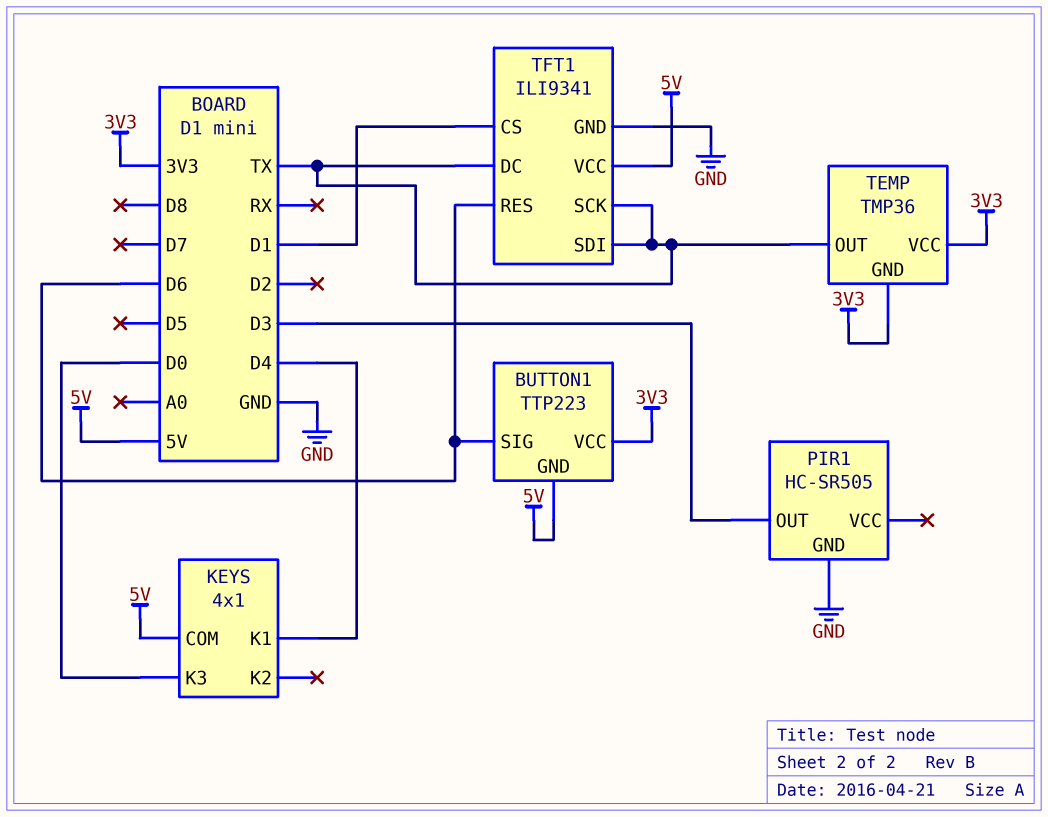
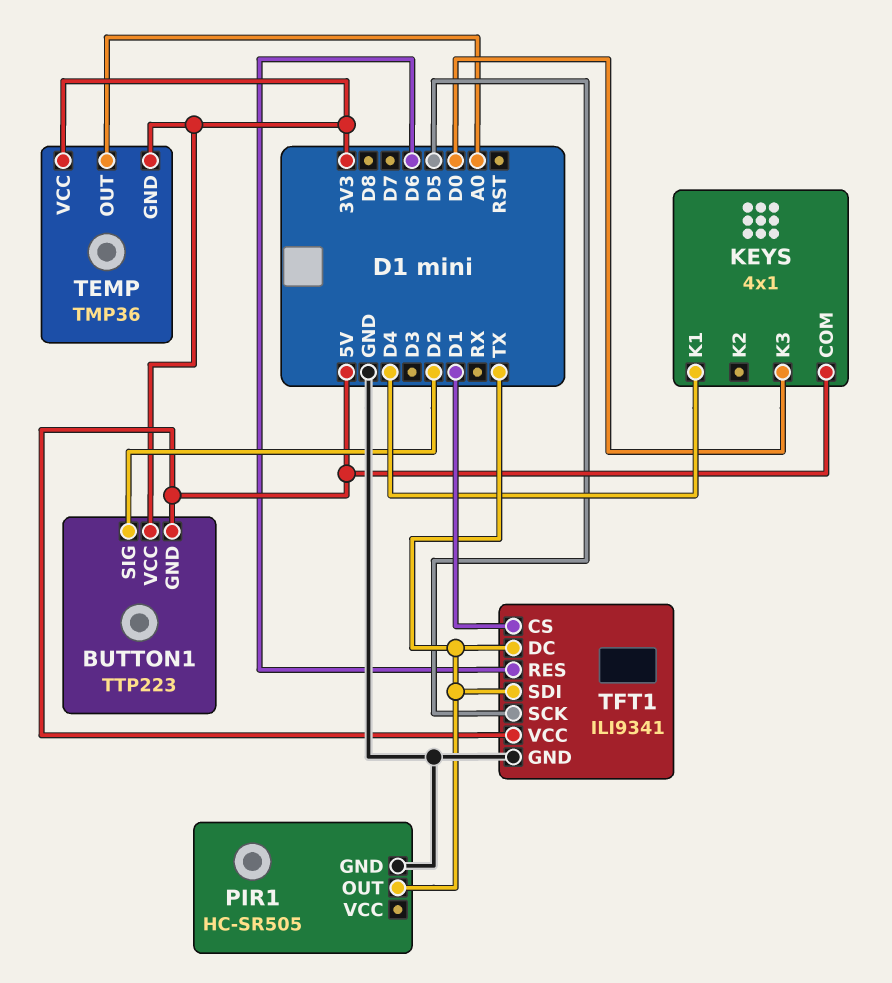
BUTTON1 pin SIG: D6 -> D2
PIR1 pin OUT: D3 -> TX
TEMP pin OUT: TX -> A0
TFT1 pin SCK: TX -> D5

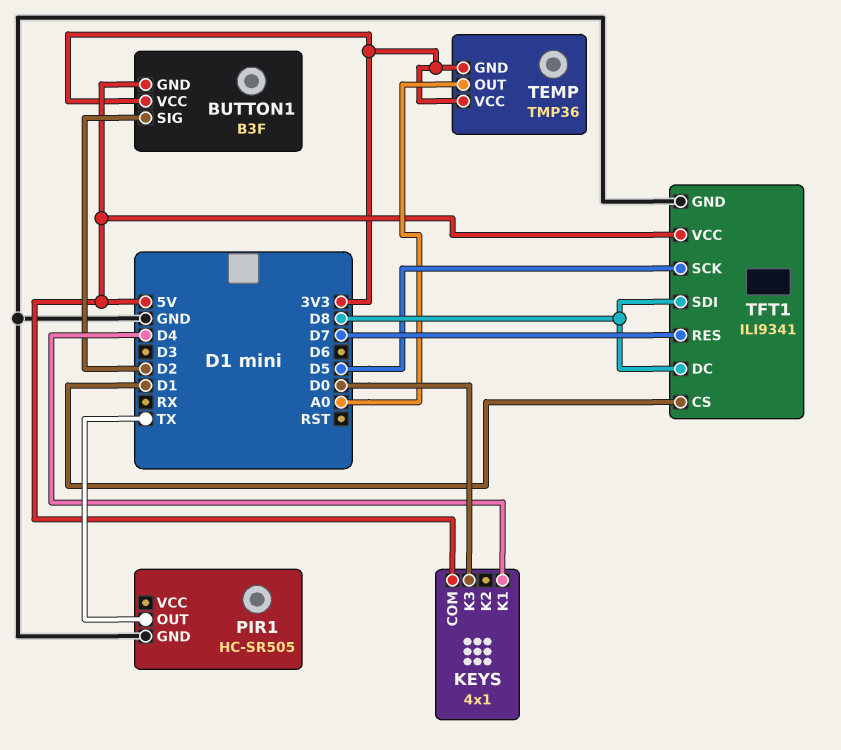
BUTTON1: TTP223 -> B3F
TFT1 pin DC: TX -> D8
TFT1 pin RES: D6 -> D7
TFT1 pin SDI: TX -> D8

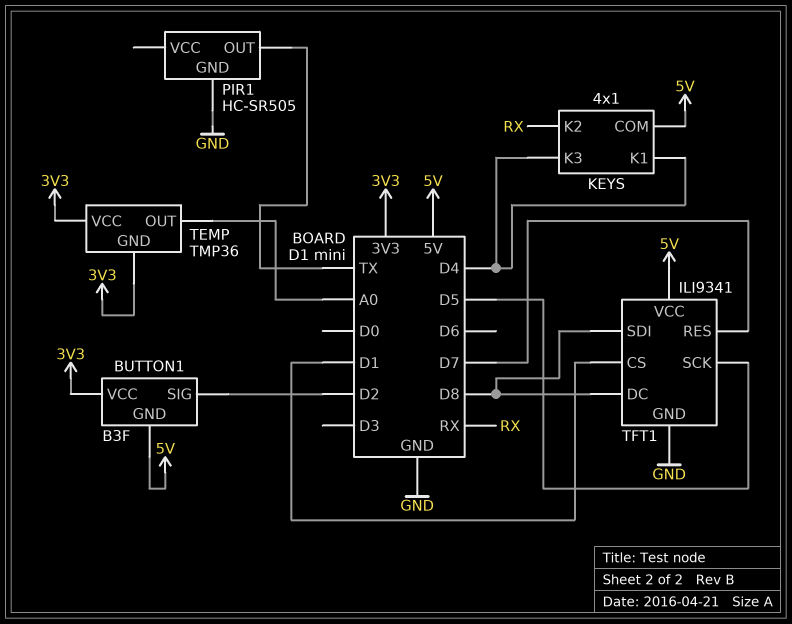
KEYS pin K2: none -> RX
KEYS pin K3: D0 -> D4

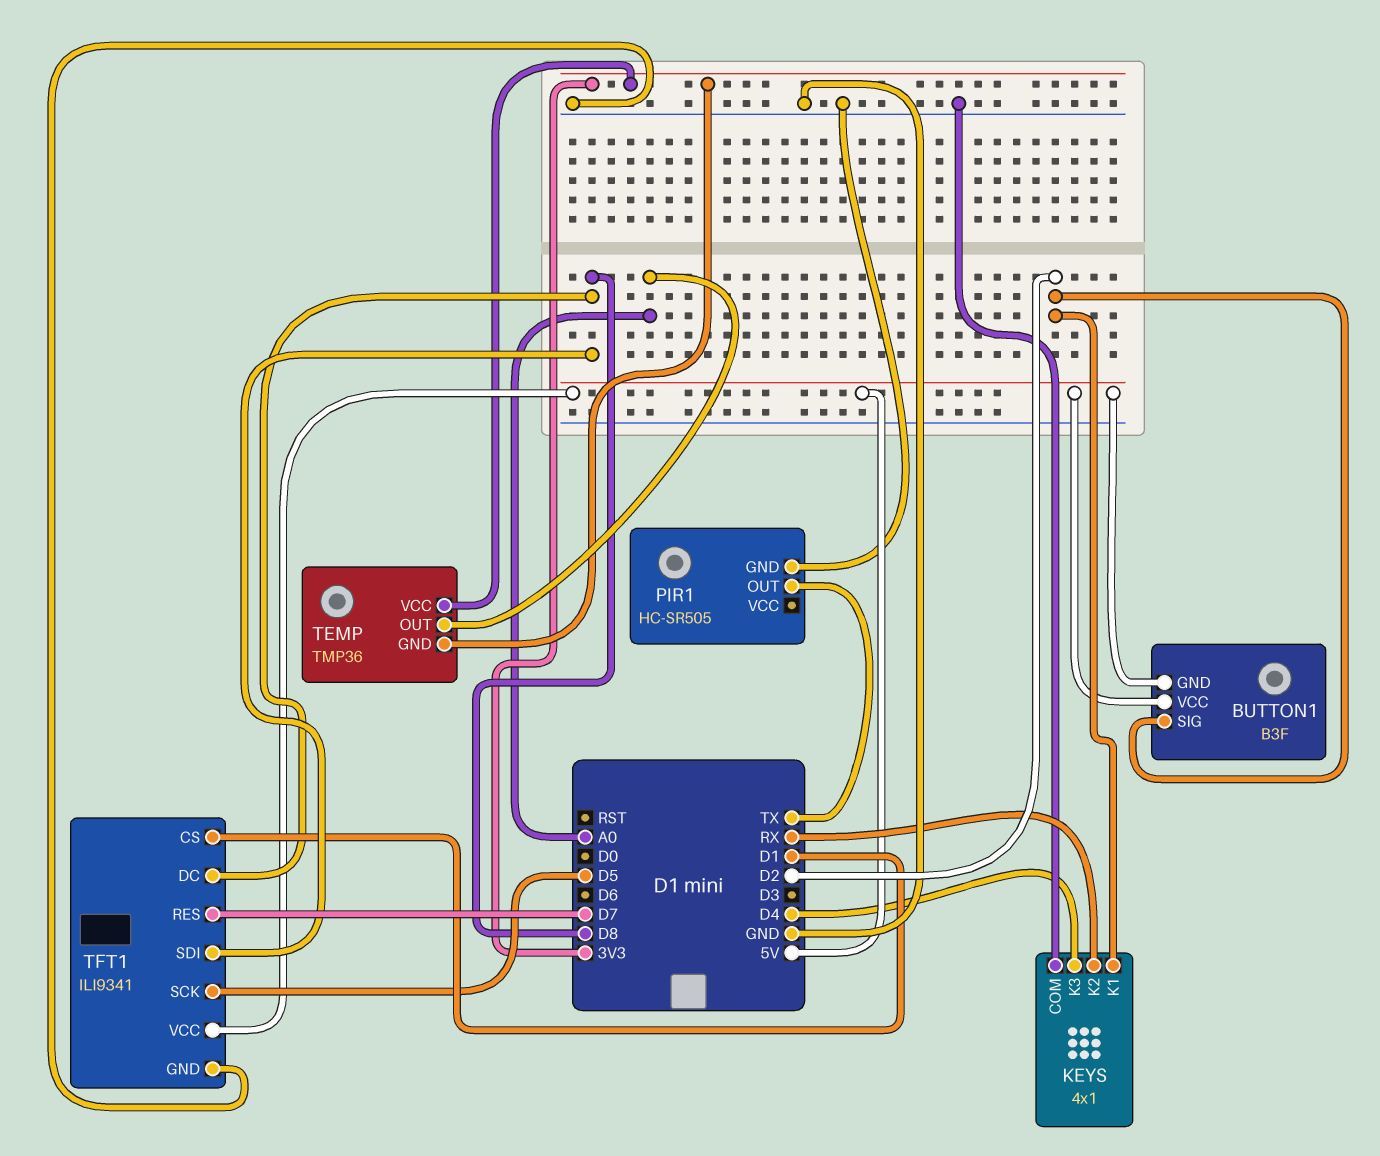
BUTTON1 pin VCC: 3V3 -> 5V
KEYS pin COM: 5V -> GND
KEYS pin K1: D4 -> D2

